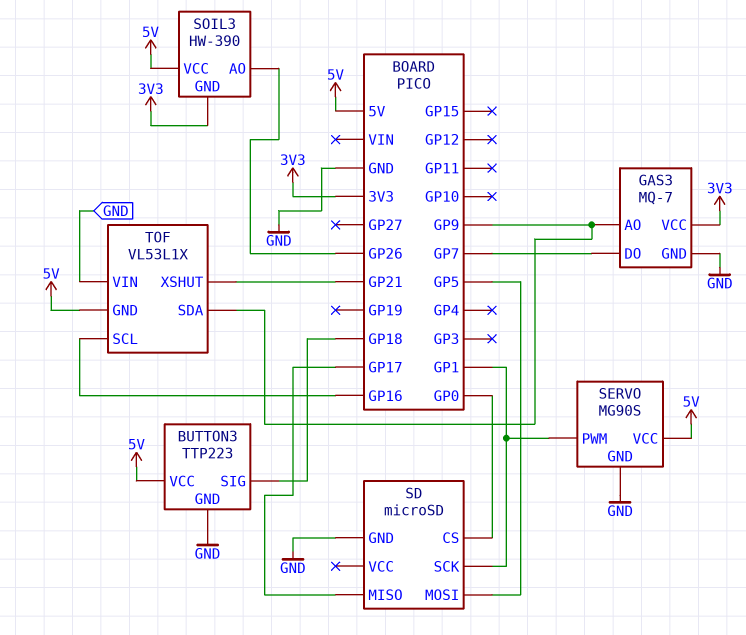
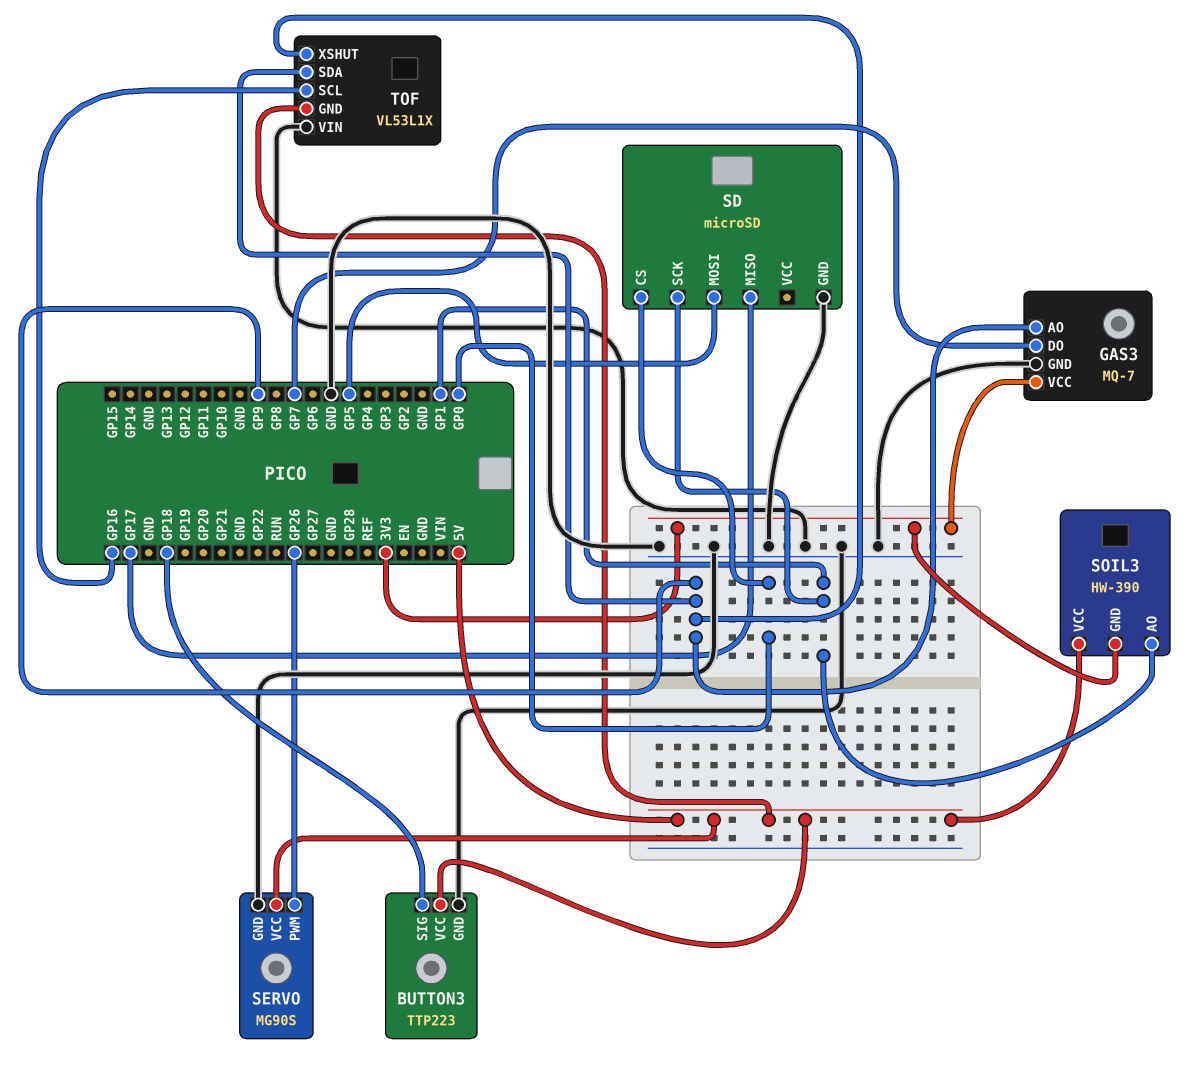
SERVO pin PWM: GP1 -> GP26
SOIL3 pin AO: GP26 -> GP1
TOF pin XSHUT: GP21 -> GP9

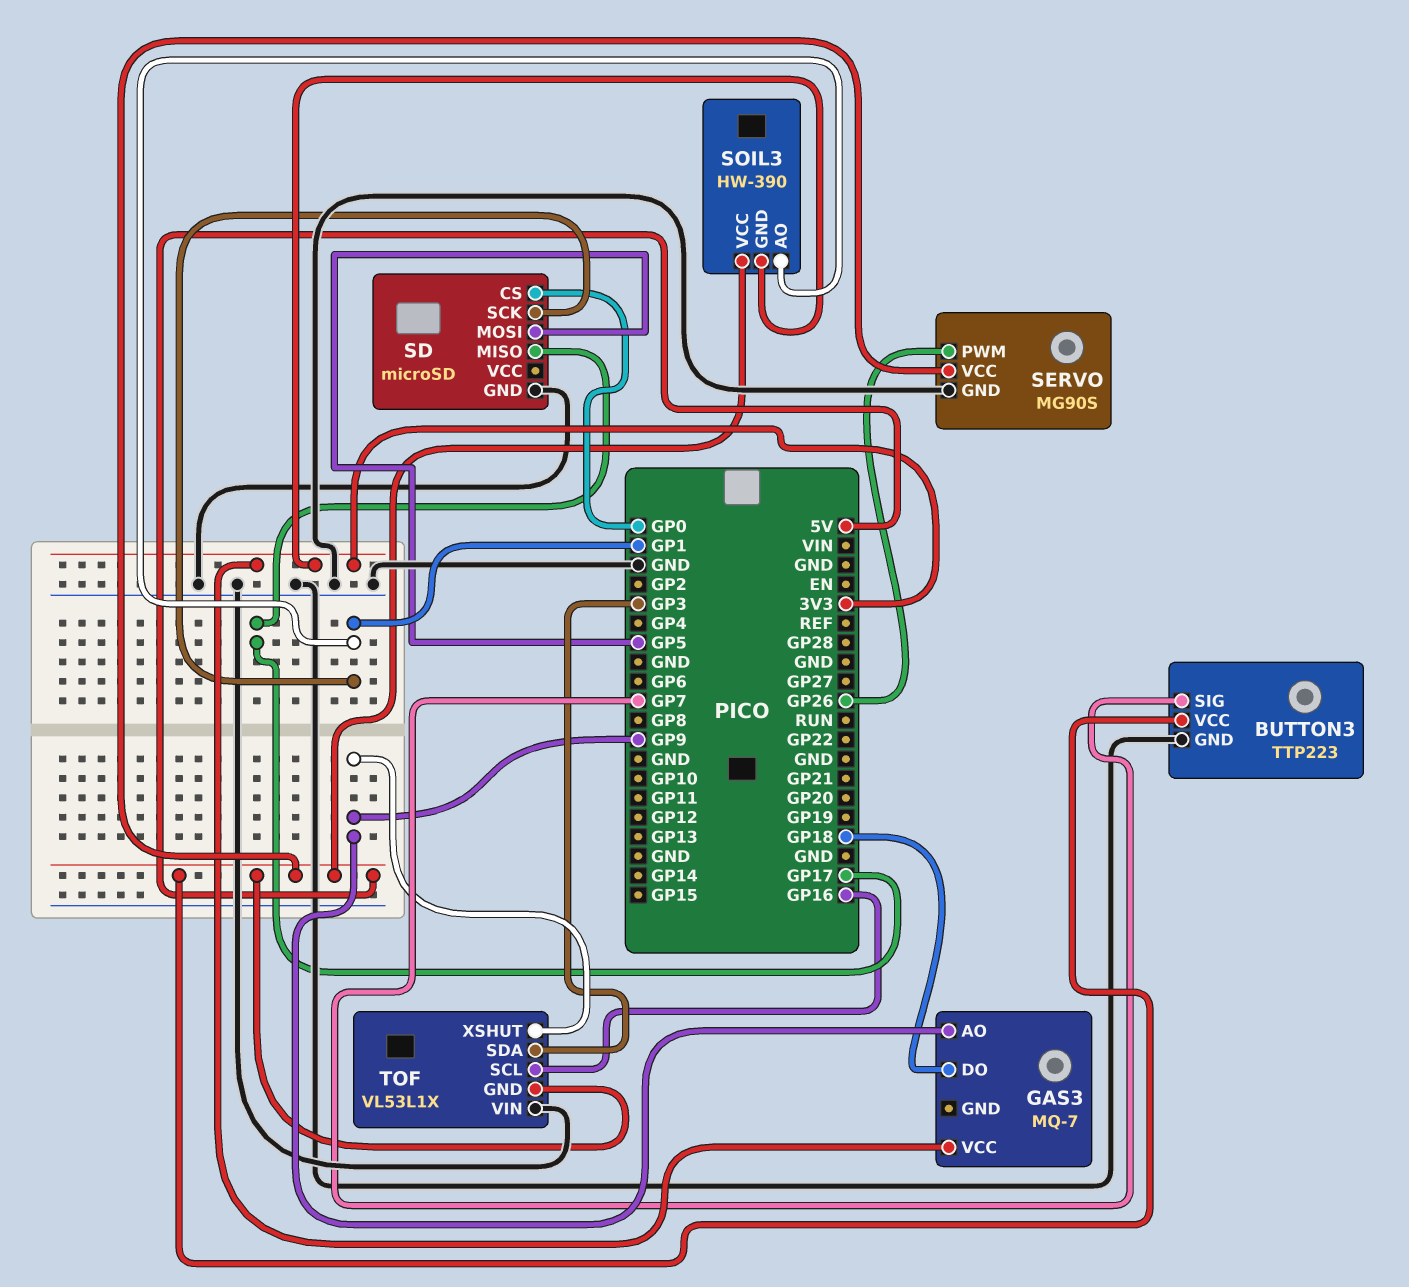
BUTTON3 pin SIG: GP18 -> GP7
GAS3 pin DO: GP7 -> GP18
GAS3 pin GND: GND -> none
TOF pin SDA: GP9 -> GP3

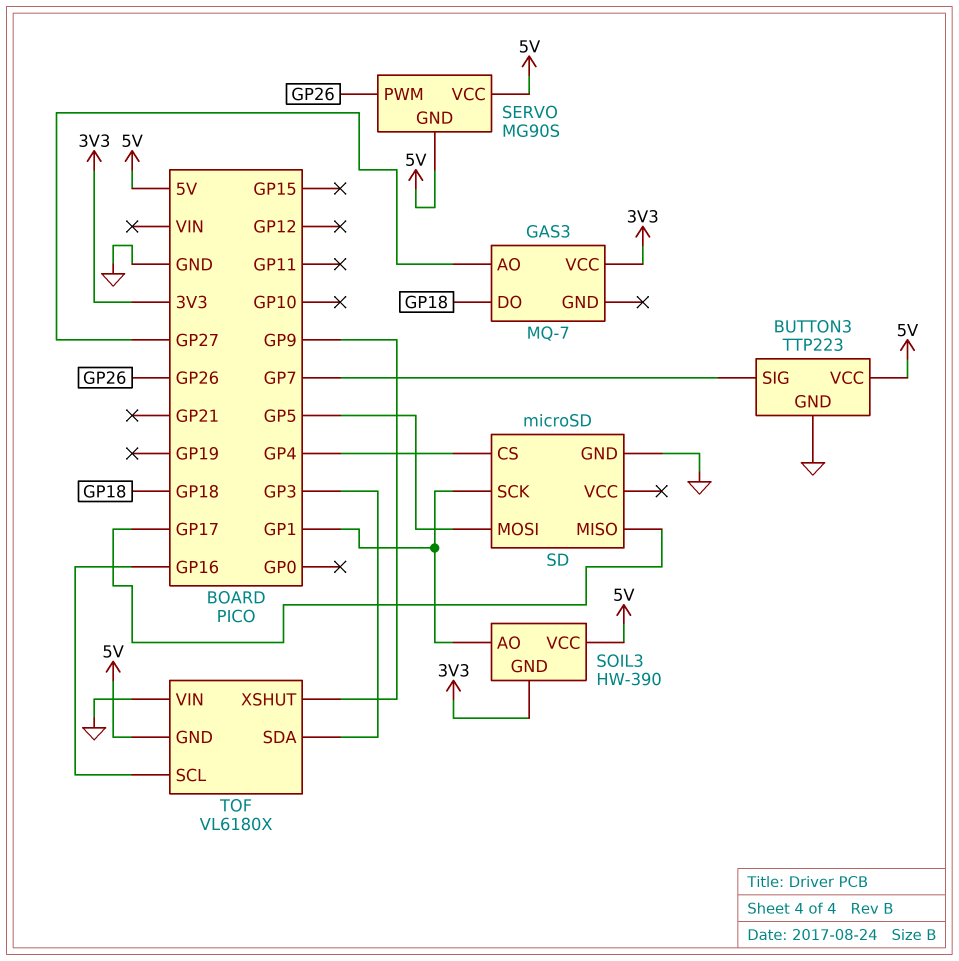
GAS3 pin AO: GP9 -> GP27
SD pin CS: GP0 -> GP4
SERVO pin GND: GND -> 5V
TOF: VL53L1X -> VL6180X

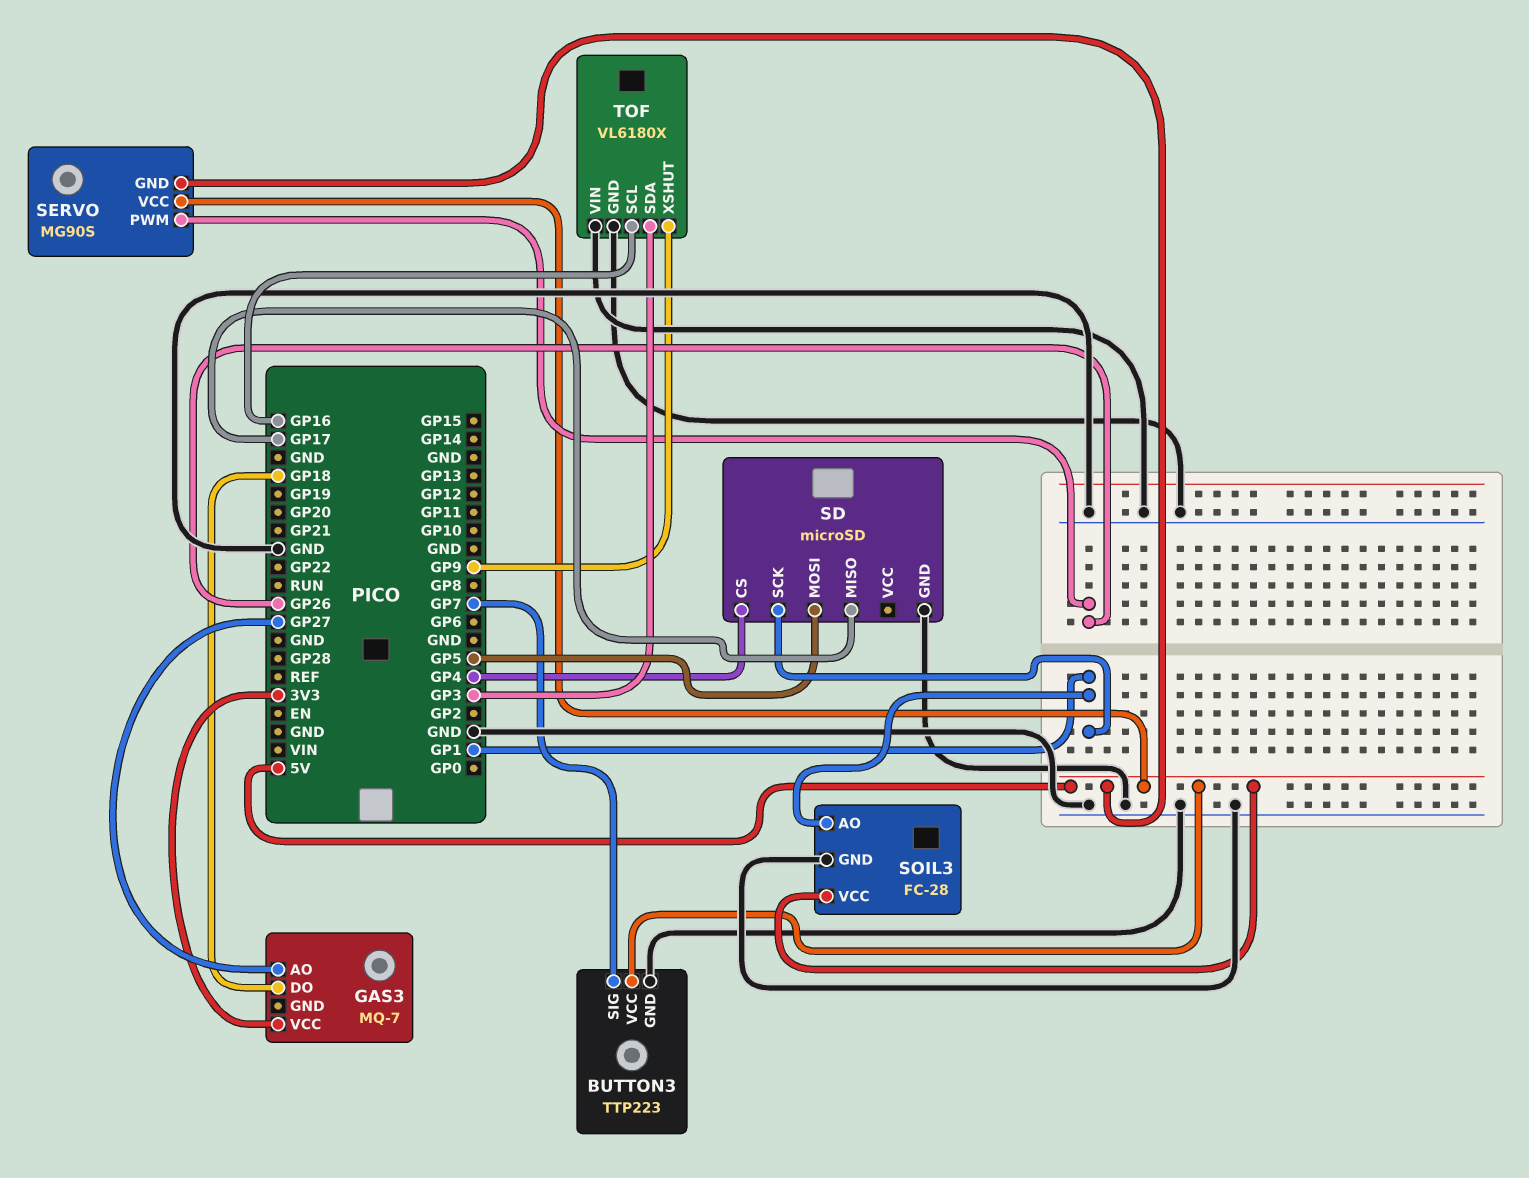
SOIL3: HW-390 -> FC-28
SOIL3 pin GND: 3V3 -> GND
TOF pin GND: 5V -> GND

